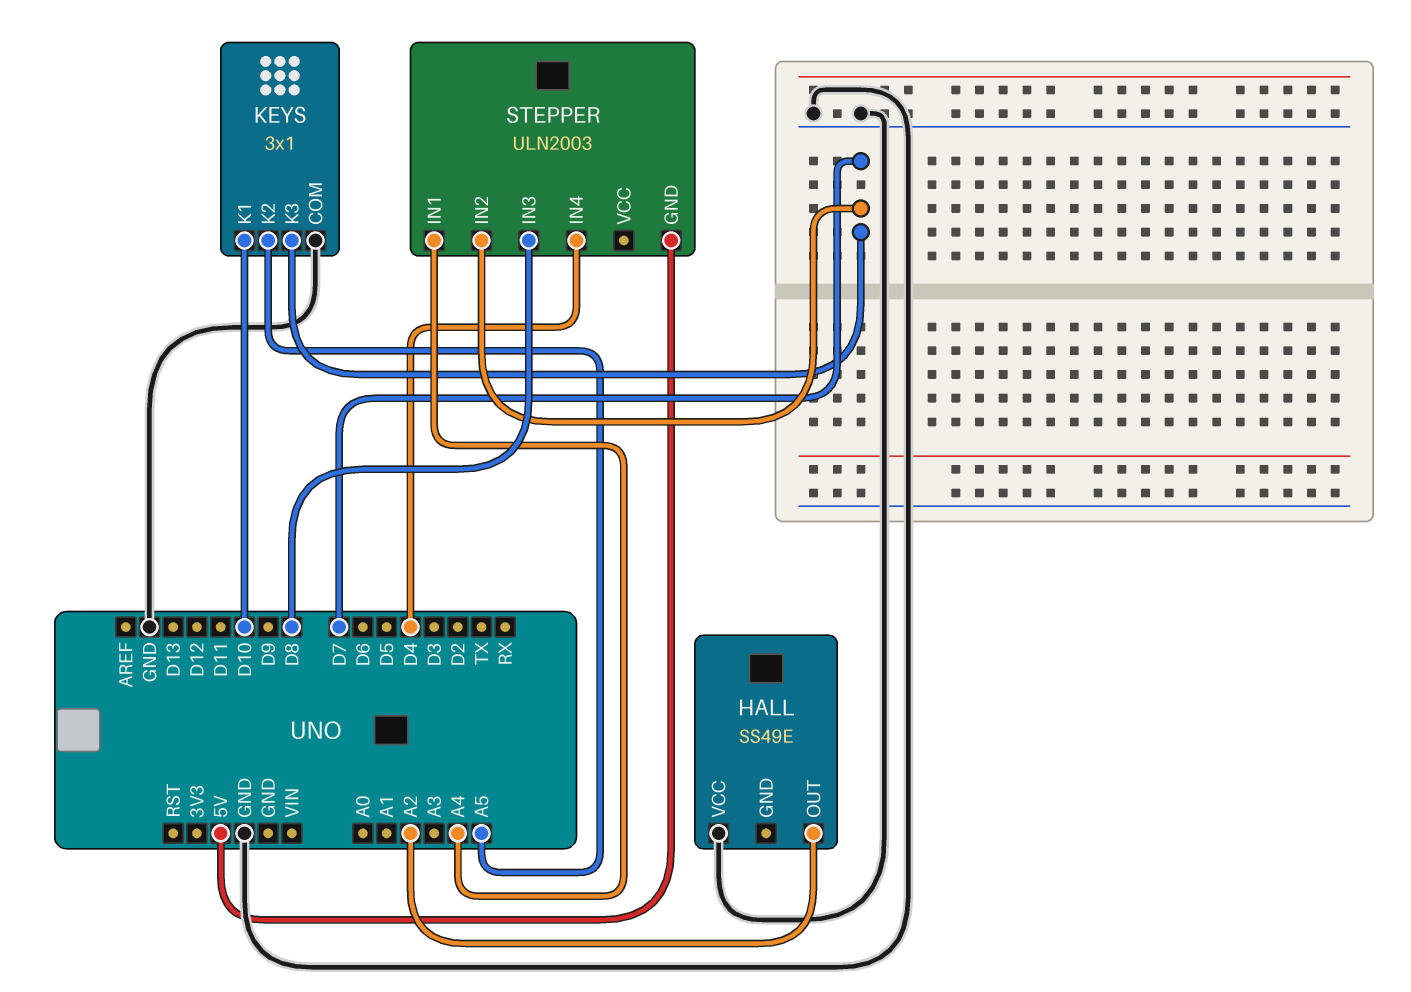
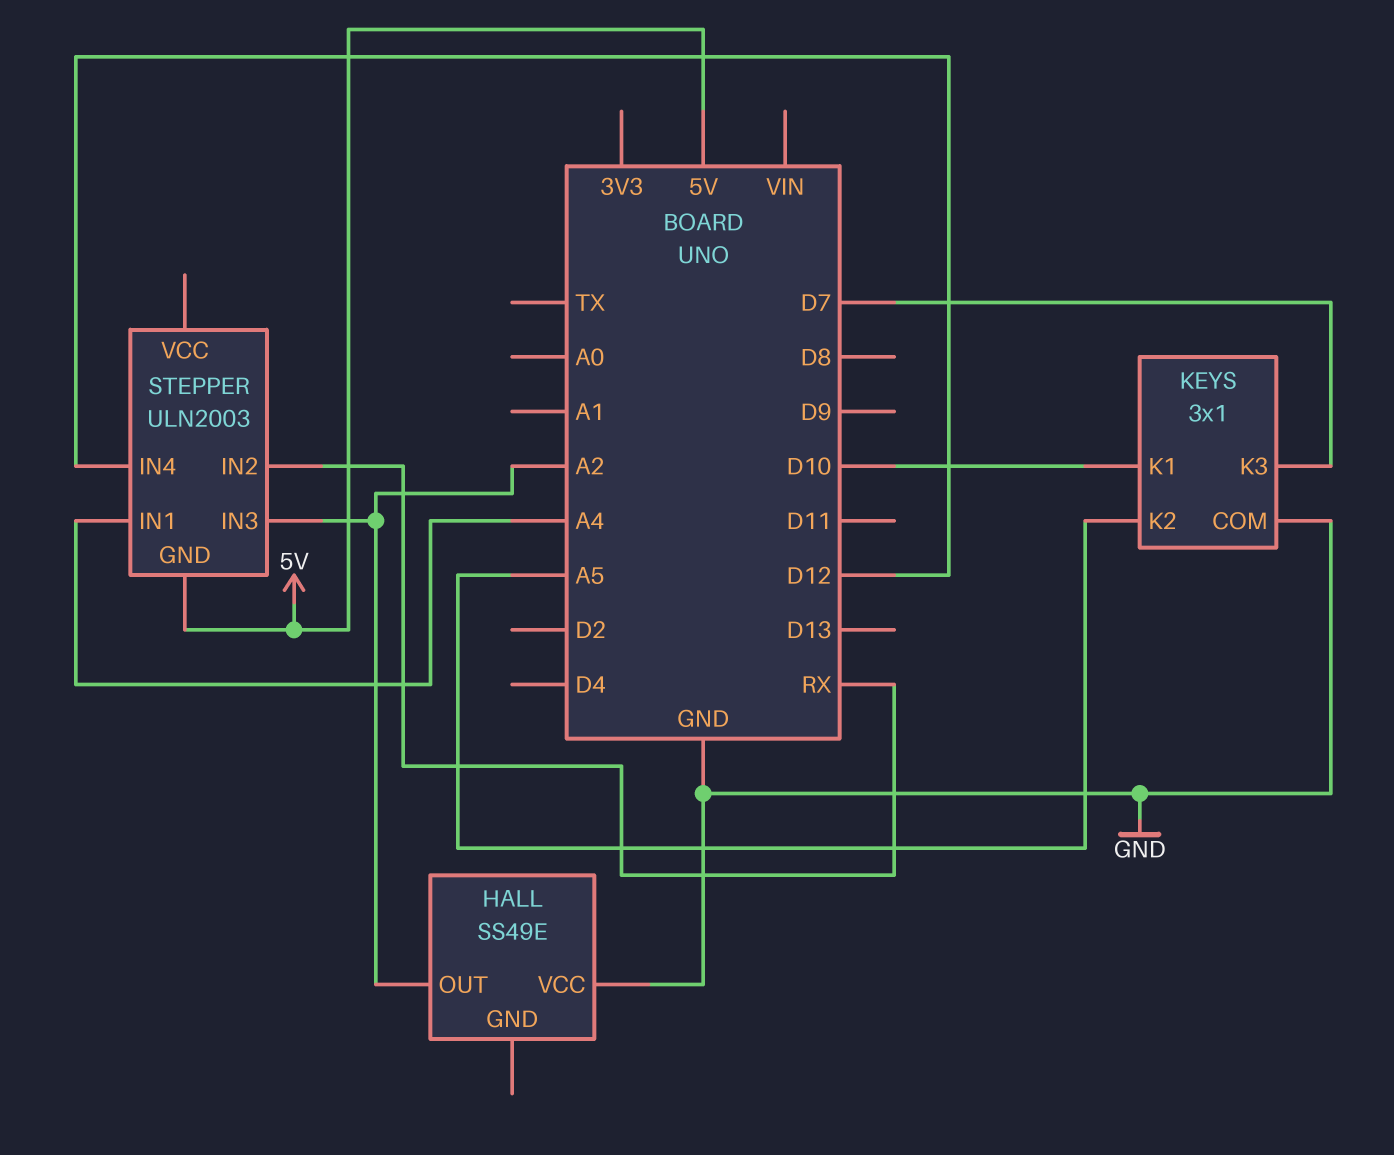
STEPPER pin IN2: D7 -> RX
STEPPER pin IN3: D8 -> A2
STEPPER pin IN4: D4 -> D12

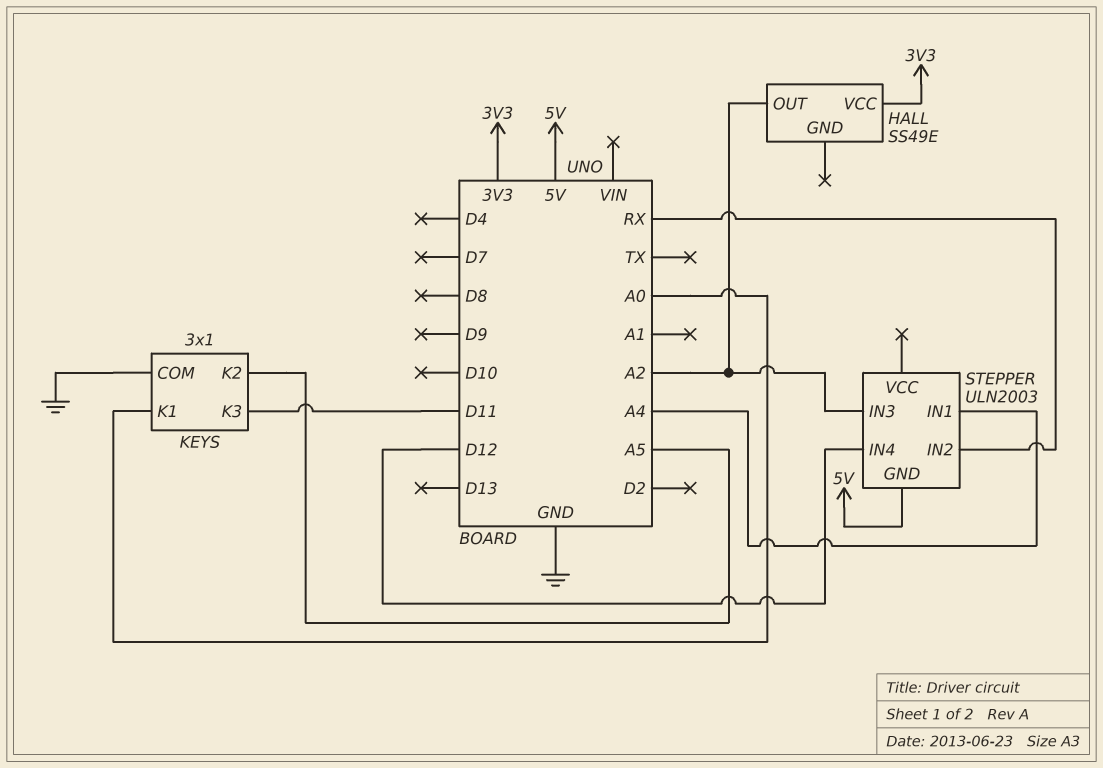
HALL pin VCC: GND -> 3V3
KEYS pin K1: D10 -> A0
KEYS pin K3: D7 -> D11

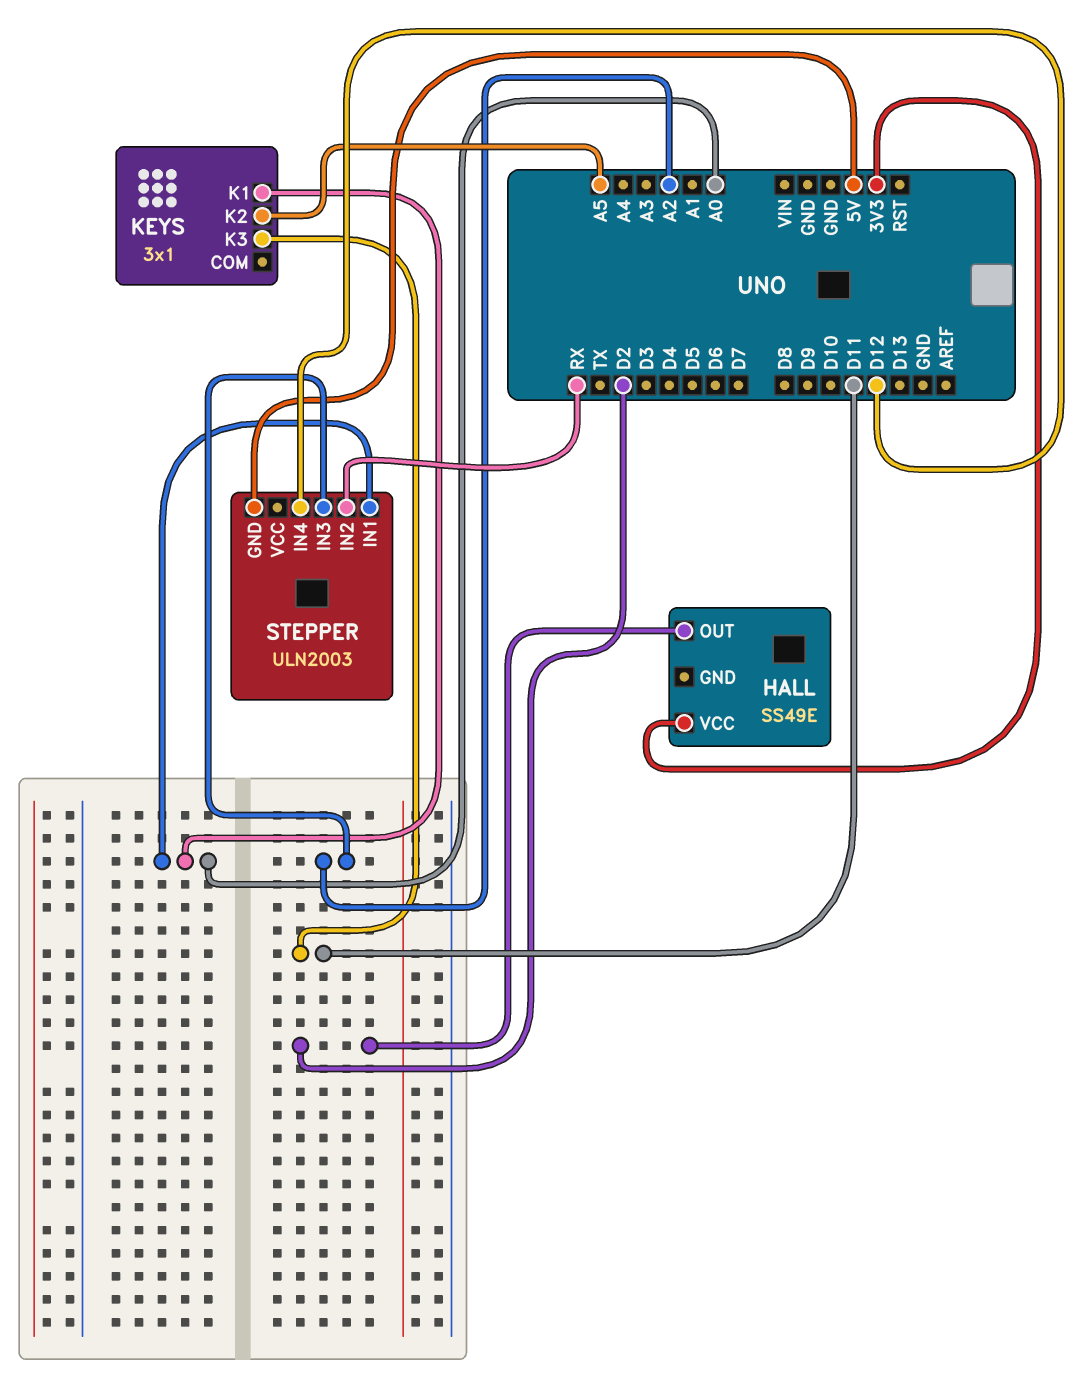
HALL pin OUT: A2 -> D2
KEYS pin COM: GND -> none
STEPPER pin IN1: A4 -> A0

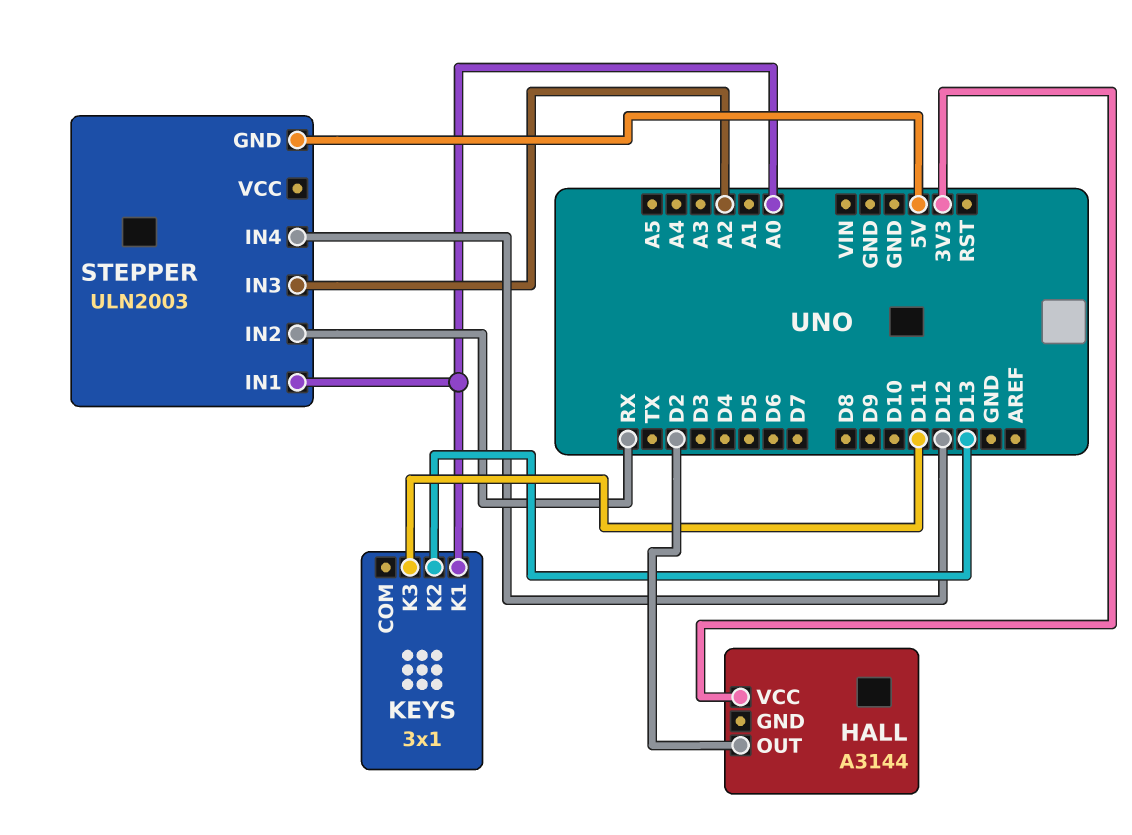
HALL: SS49E -> A3144
KEYS pin K2: A5 -> D13

